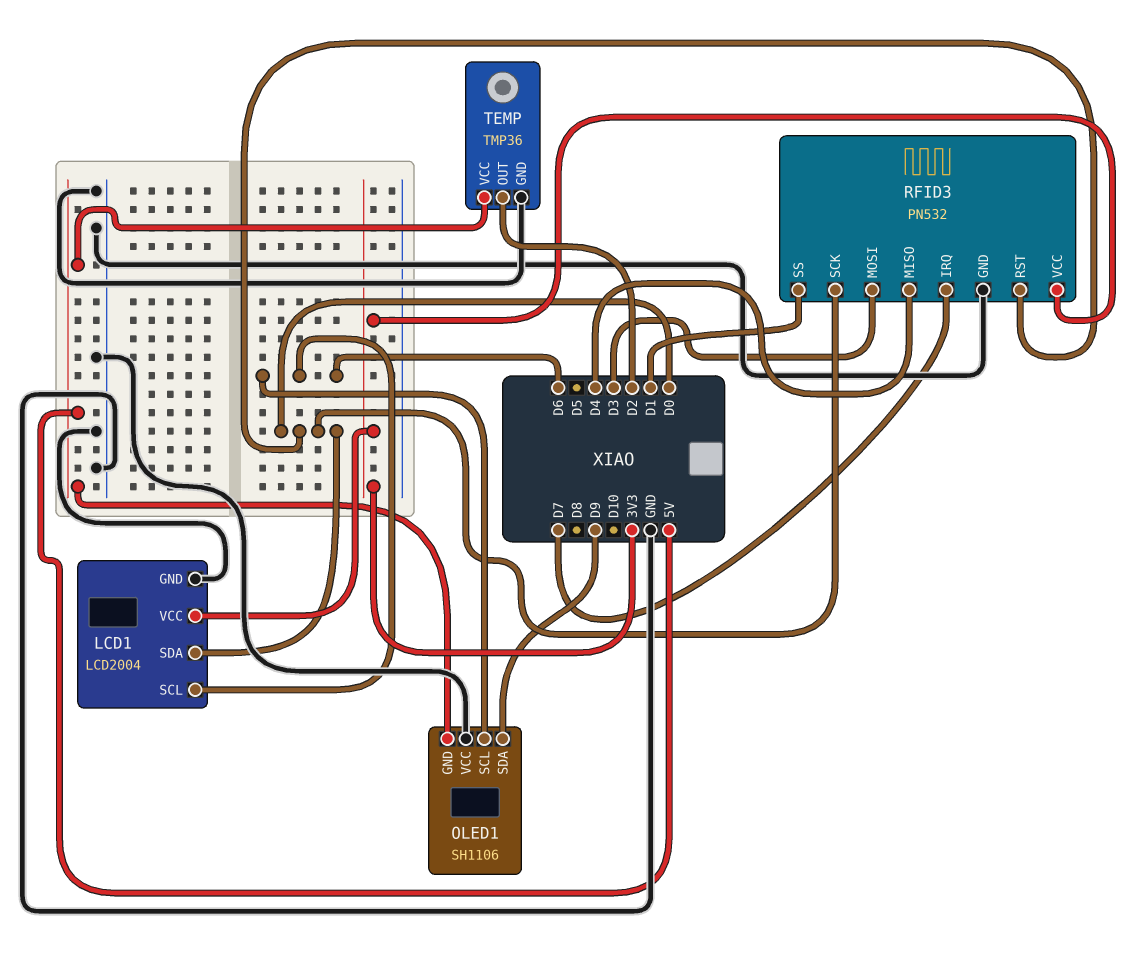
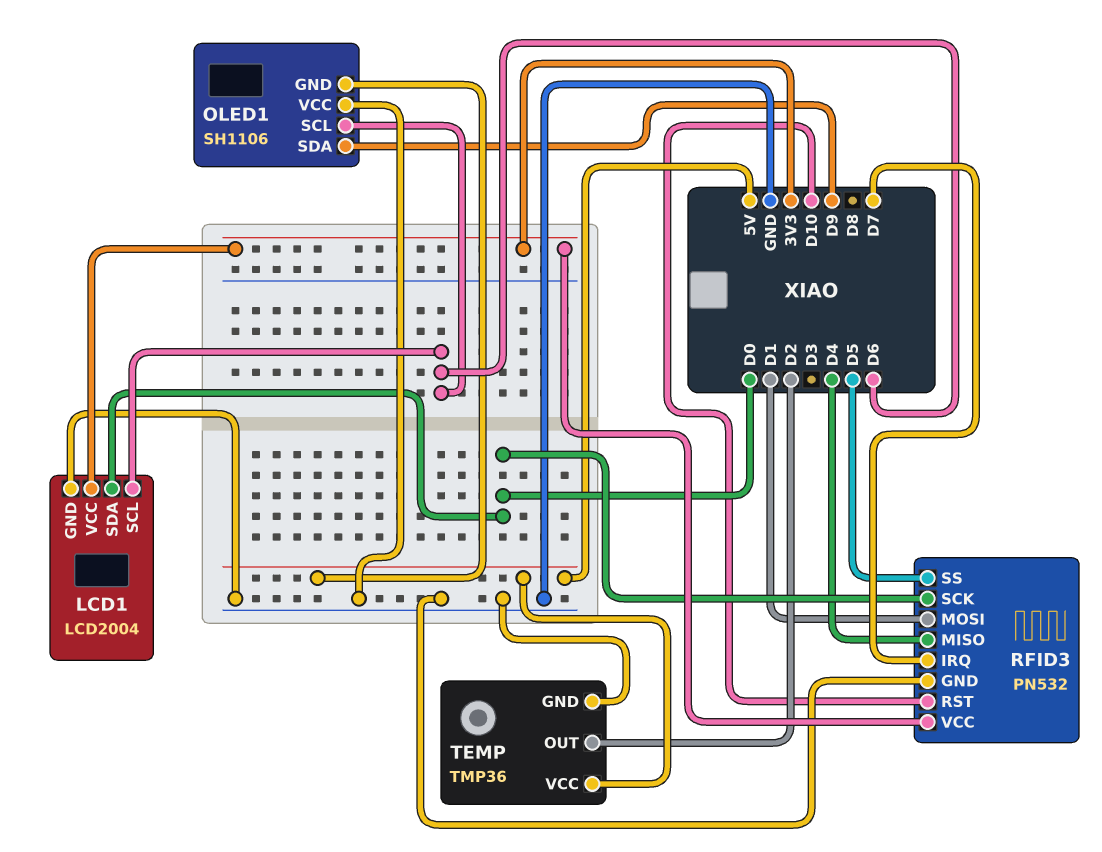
RFID3 pin MOSI: D3 -> D1
RFID3 pin RST: D0 -> D10
RFID3 pin SS: D1 -> D5

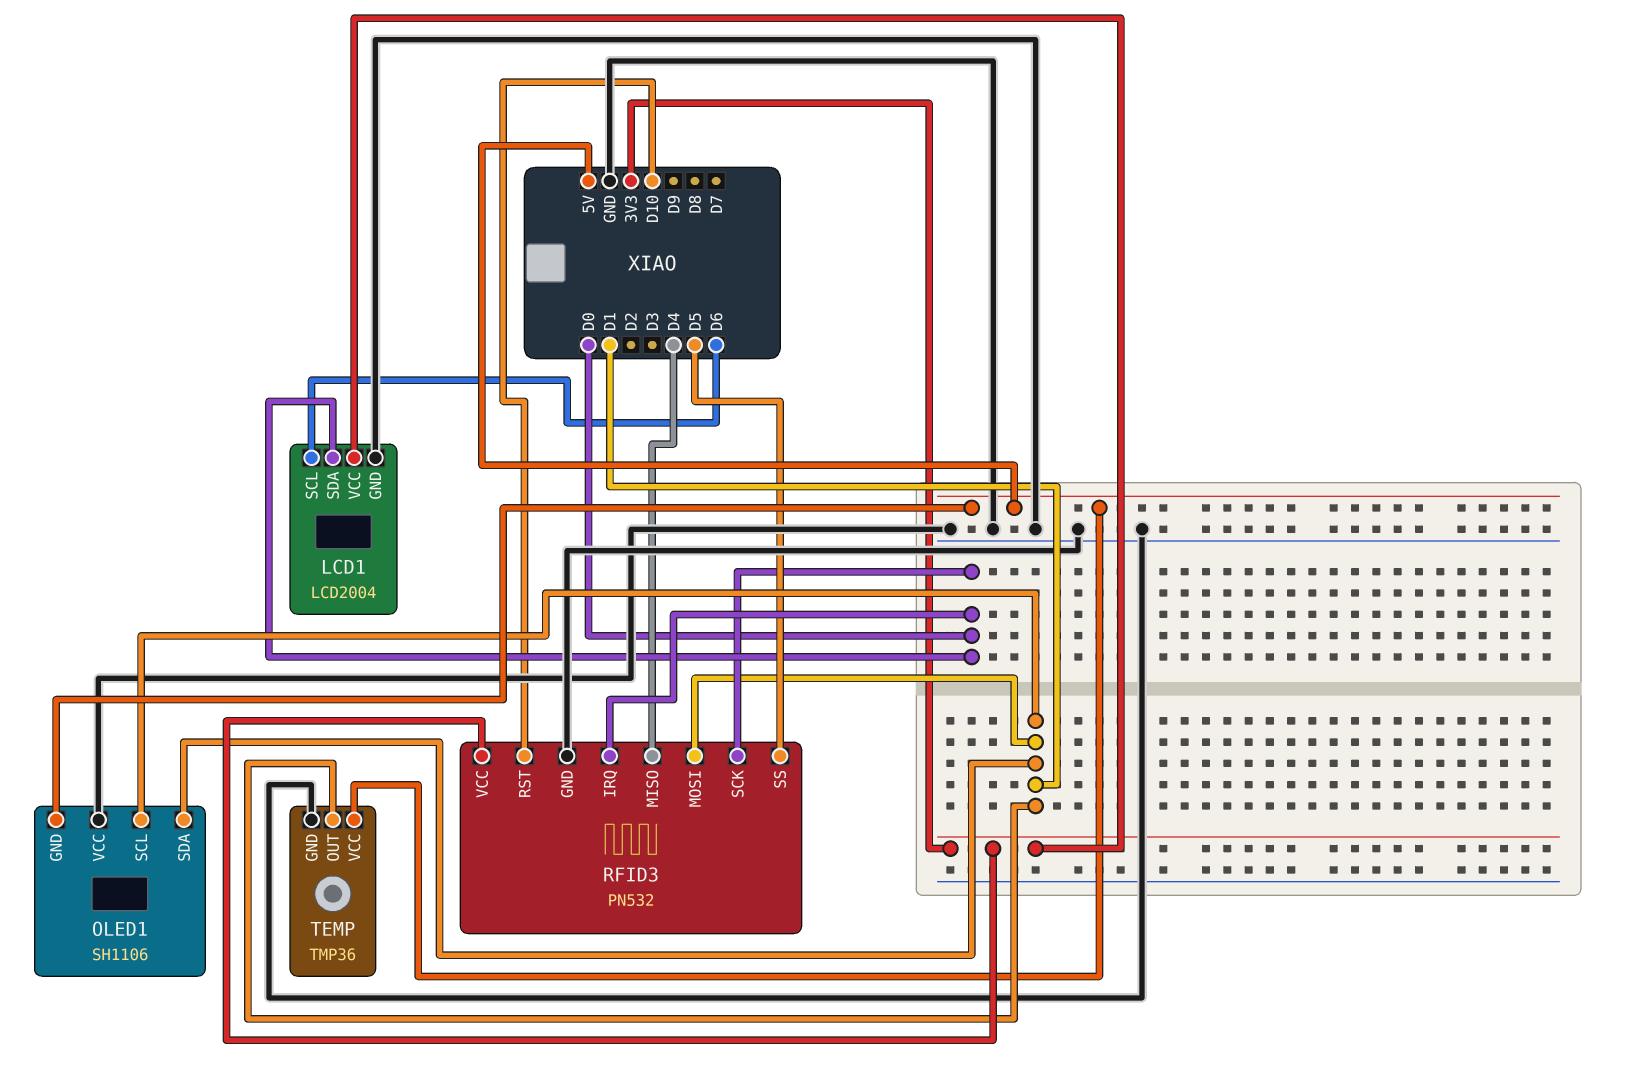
OLED1 pin SCL: D6 -> D1
OLED1 pin SDA: D9 -> D1
RFID3 pin IRQ: D7 -> D0
TEMP pin OUT: D2 -> D1

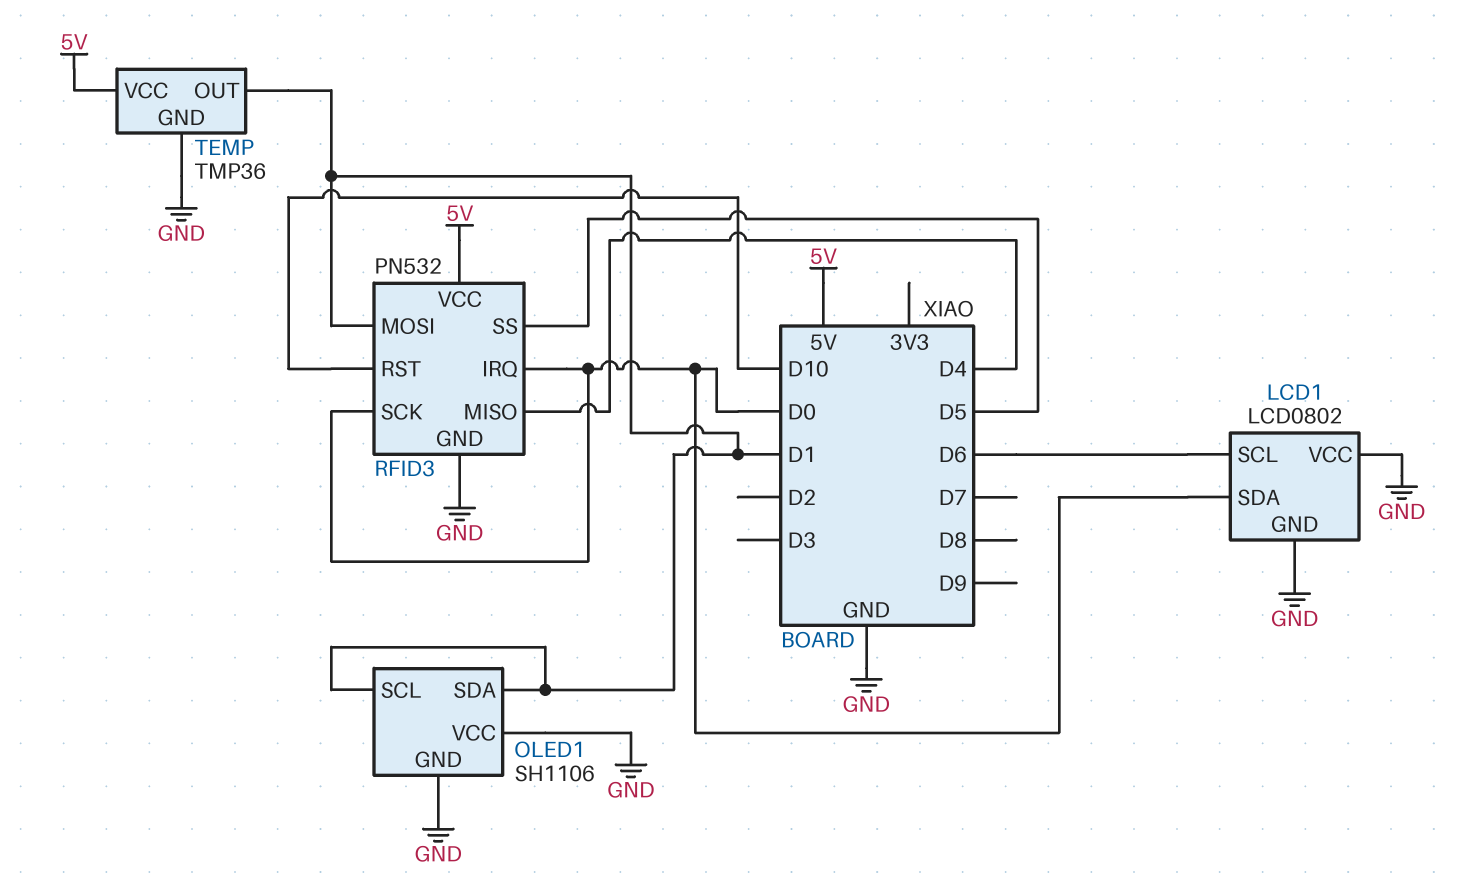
LCD1: LCD2004 -> LCD0802
LCD1 pin VCC: 3V3 -> GND
OLED1 pin GND: 5V -> GND
RFID3 pin VCC: 3V3 -> 5V

